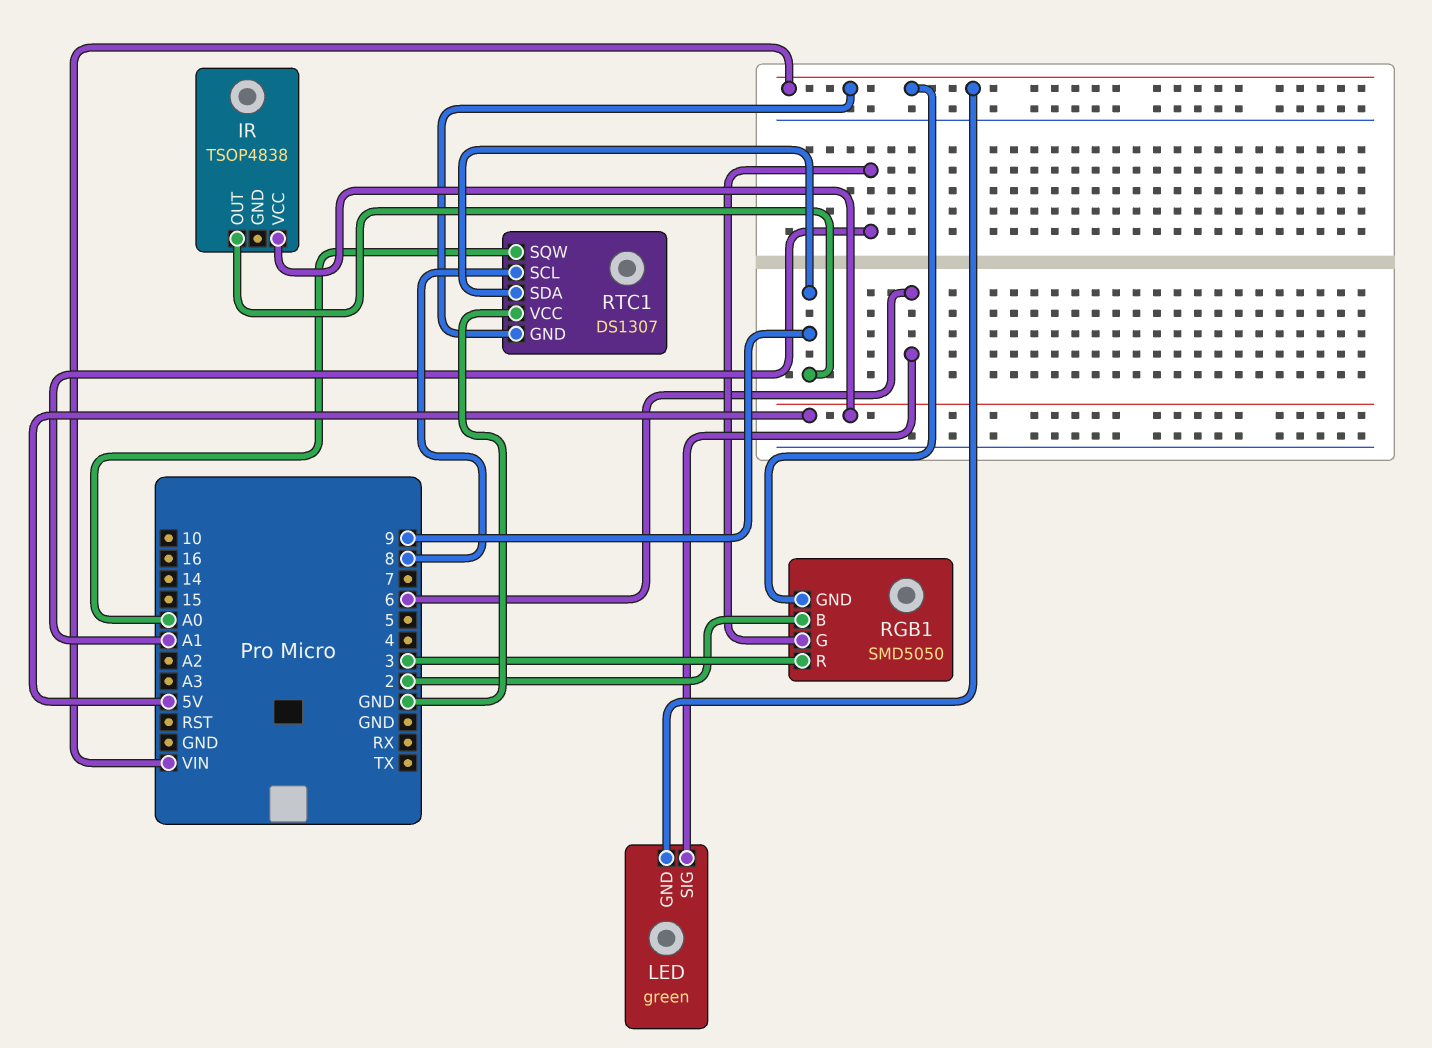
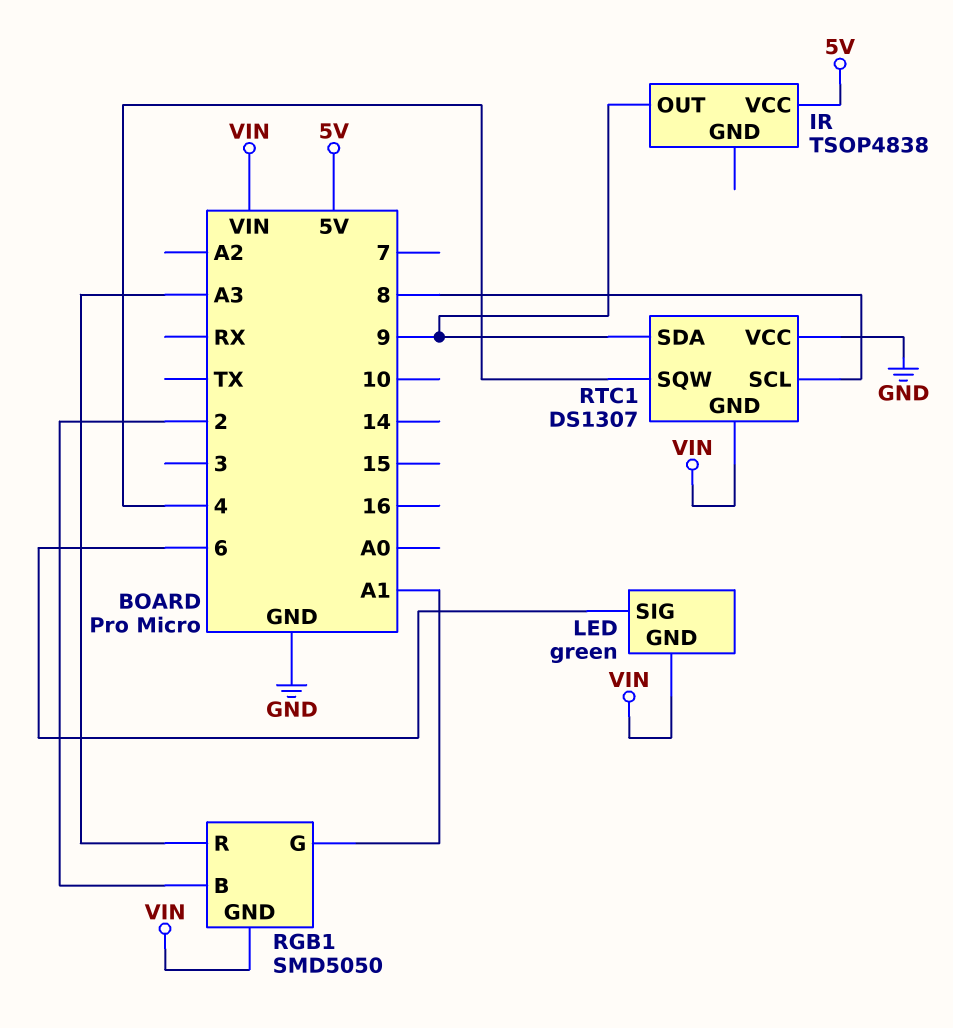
RGB1 pin R: 3 -> A3
RTC1 pin SQW: A0 -> 4

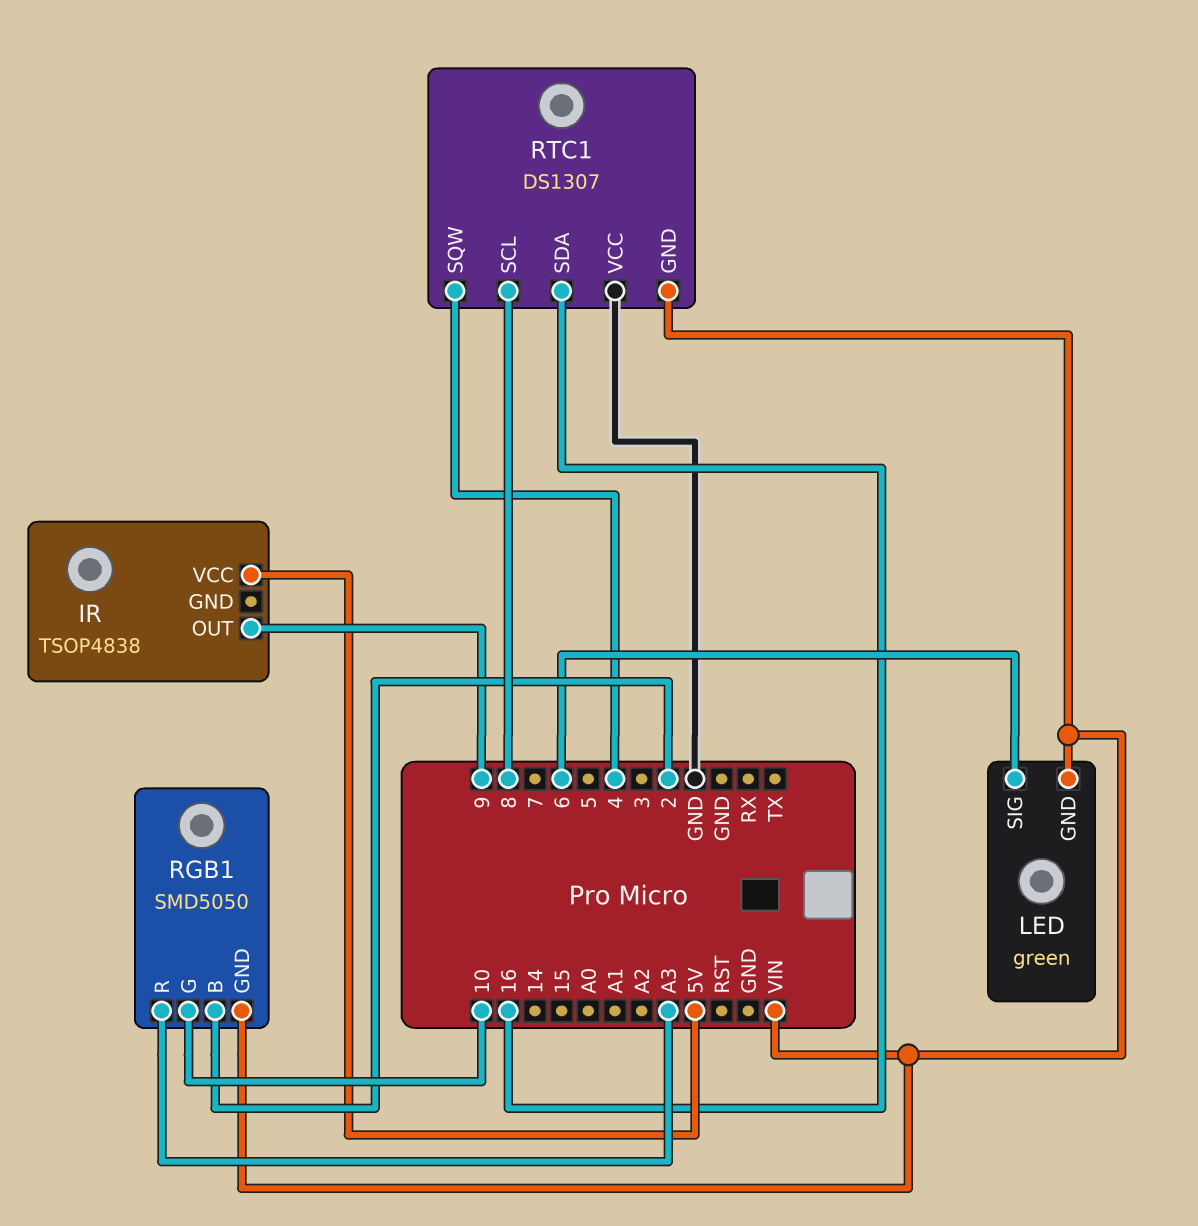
RGB1 pin G: A1 -> 10
RTC1 pin SDA: 9 -> 16

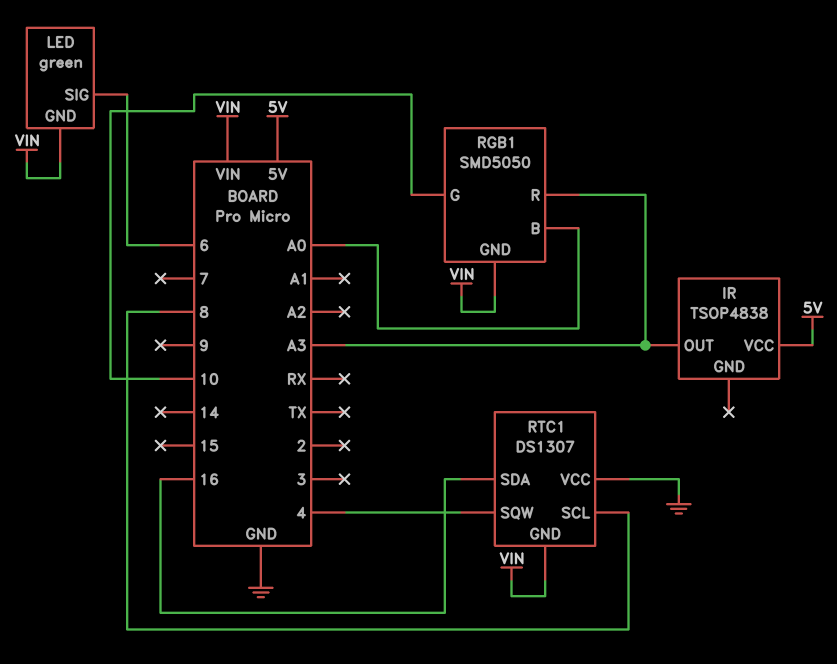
IR pin OUT: 9 -> A3
RGB1 pin B: 2 -> A0

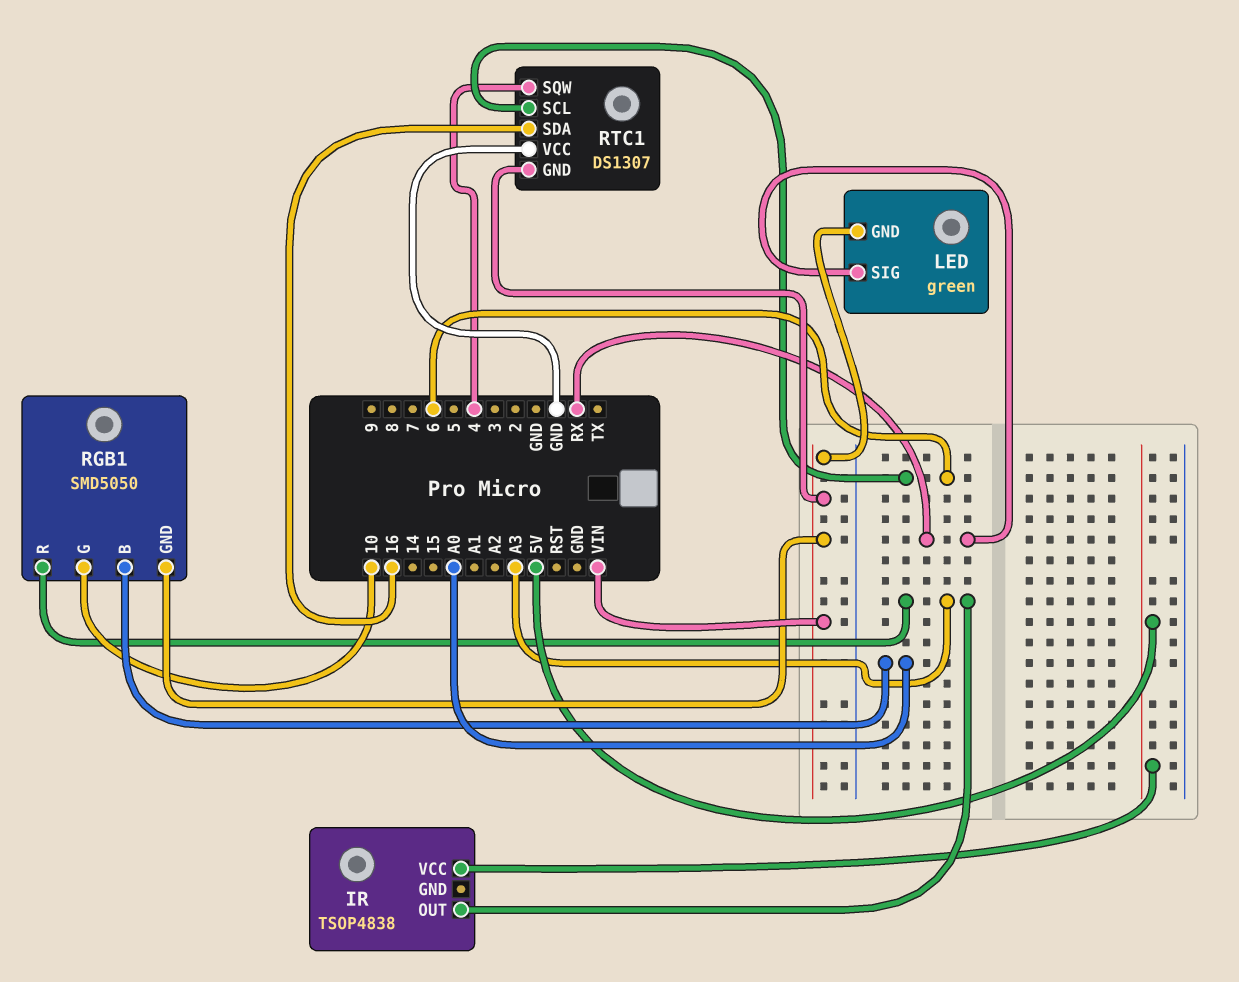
LED pin SIG: 6 -> RX
RTC1 pin SCL: 8 -> 6

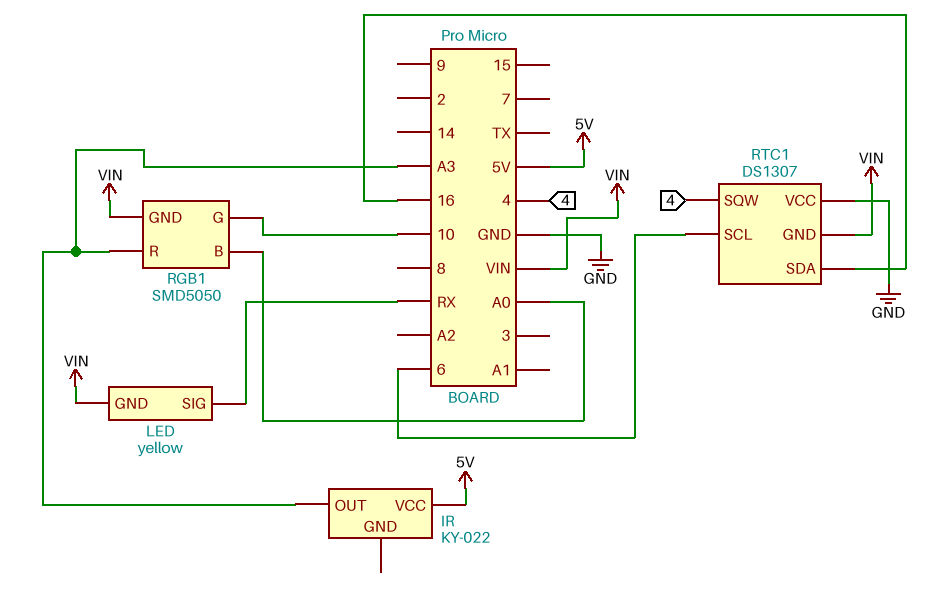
IR: TSOP4838 -> KY-022
LED: green -> yellow

